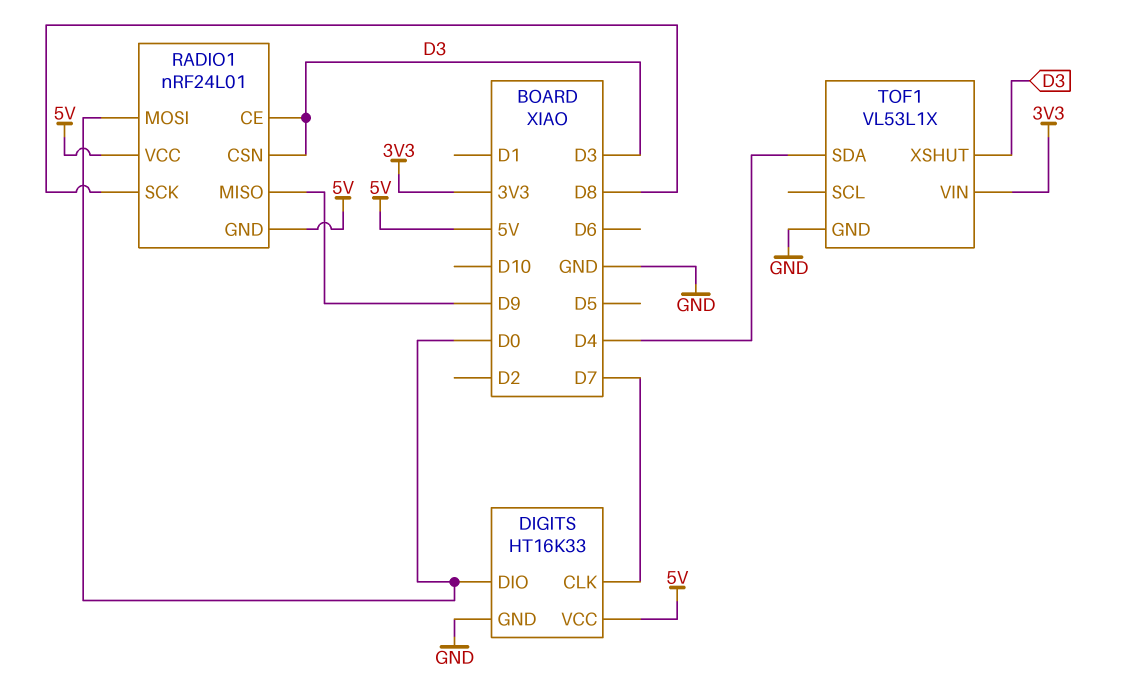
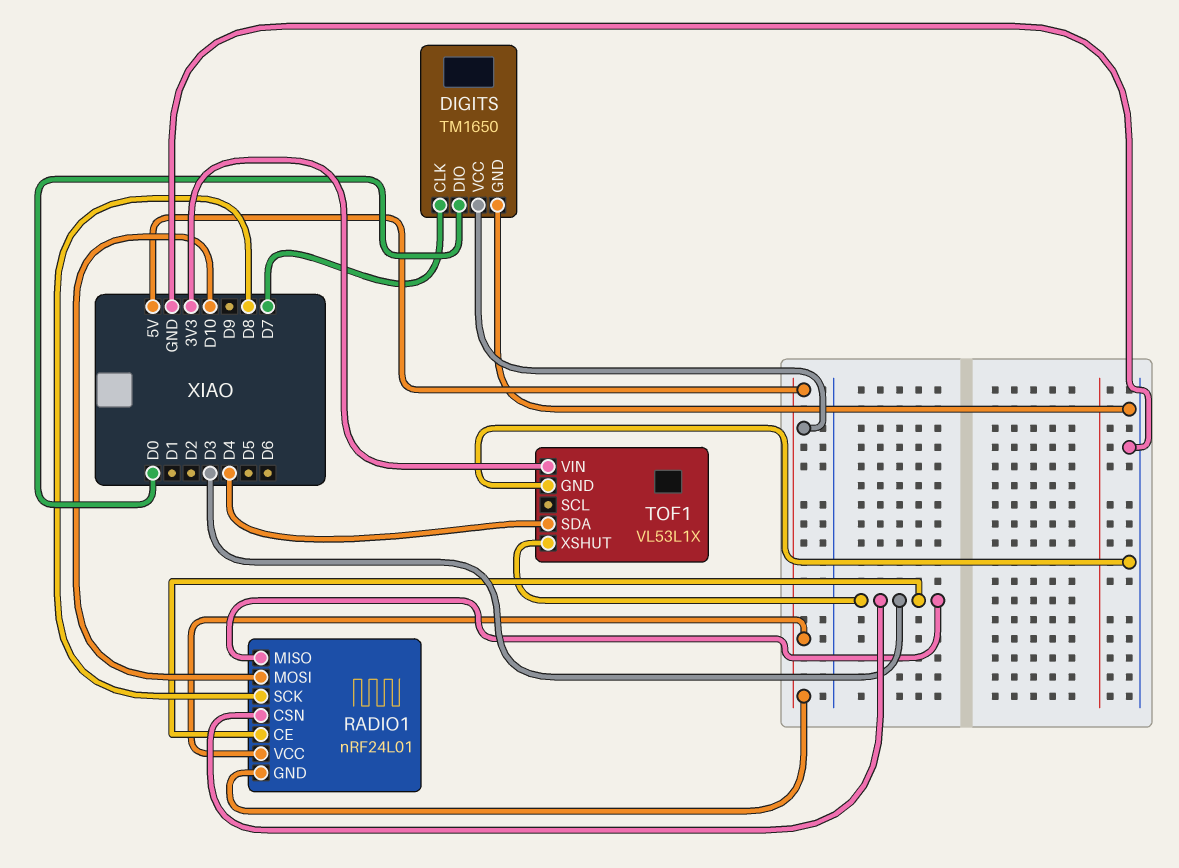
DIGITS: HT16K33 -> TM1650
RADIO1 pin MISO: D9 -> D3
RADIO1 pin MOSI: D0 -> D10

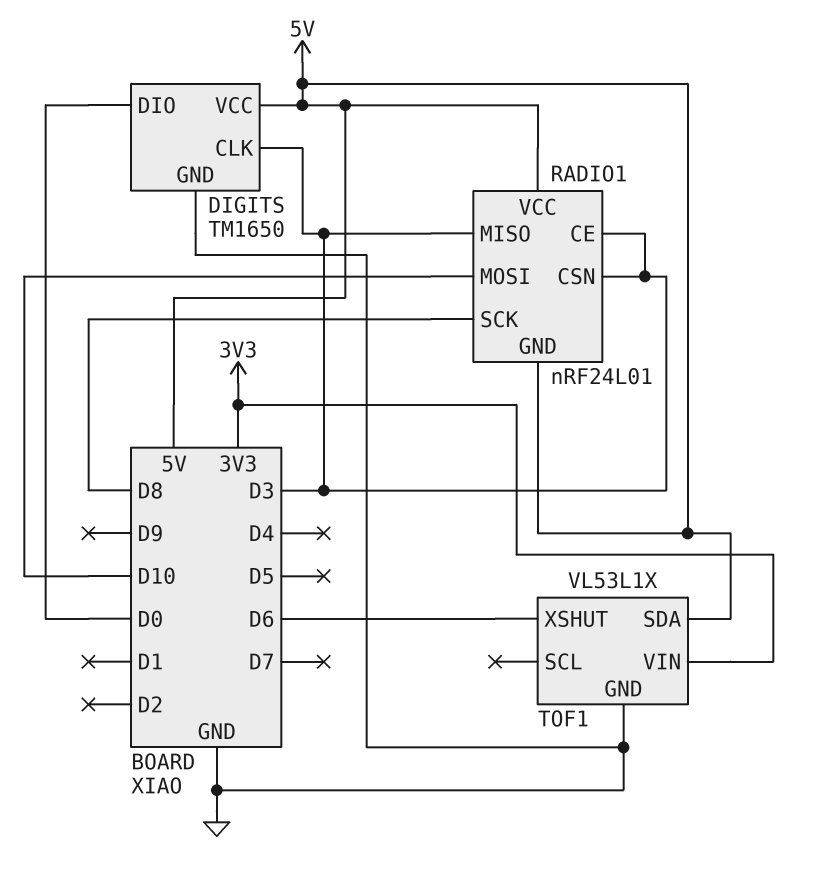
DIGITS pin CLK: D7 -> D3
TOF1 pin SDA: D4 -> 5V
TOF1 pin XSHUT: D3 -> D6

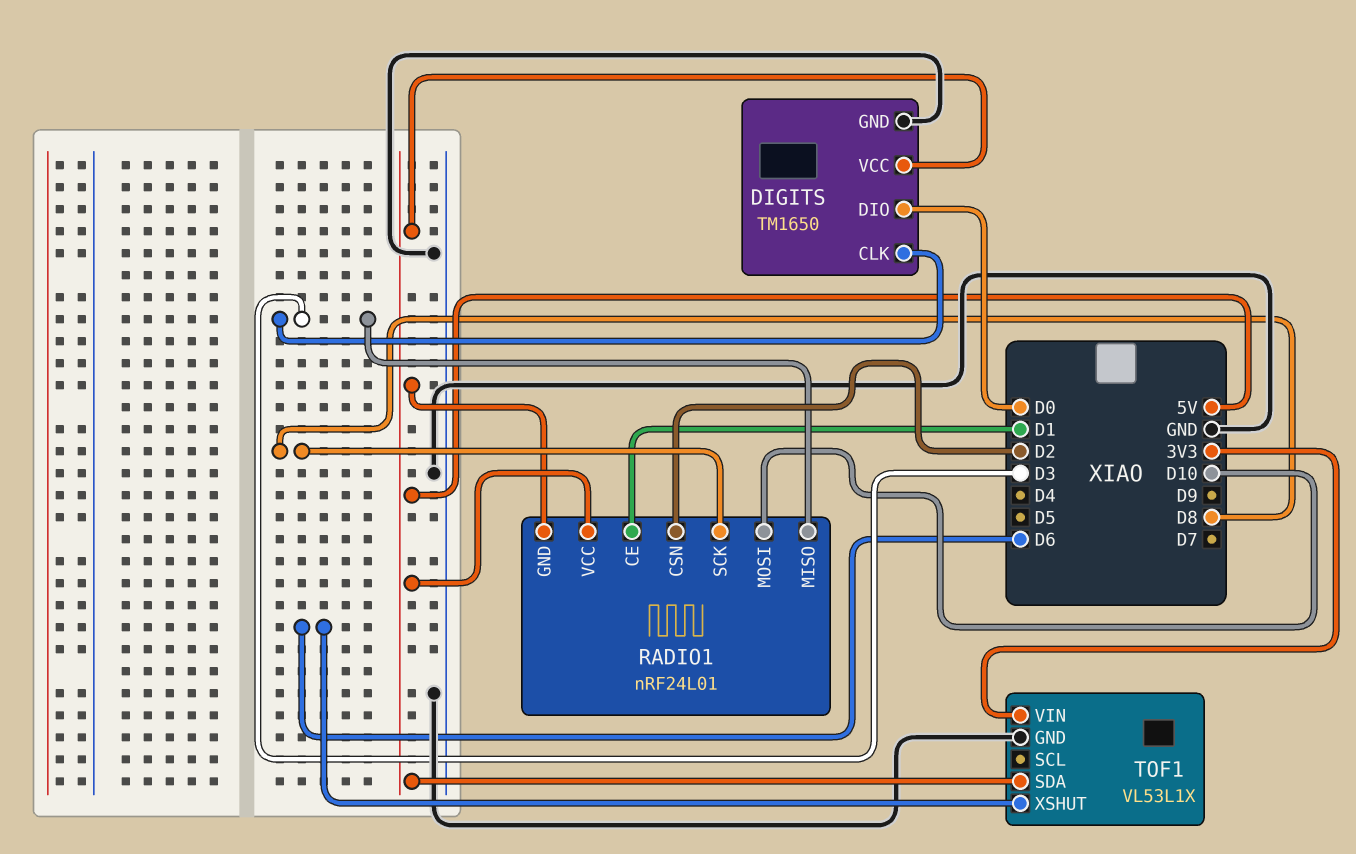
RADIO1 pin CE: D3 -> D1
RADIO1 pin CSN: D3 -> D2

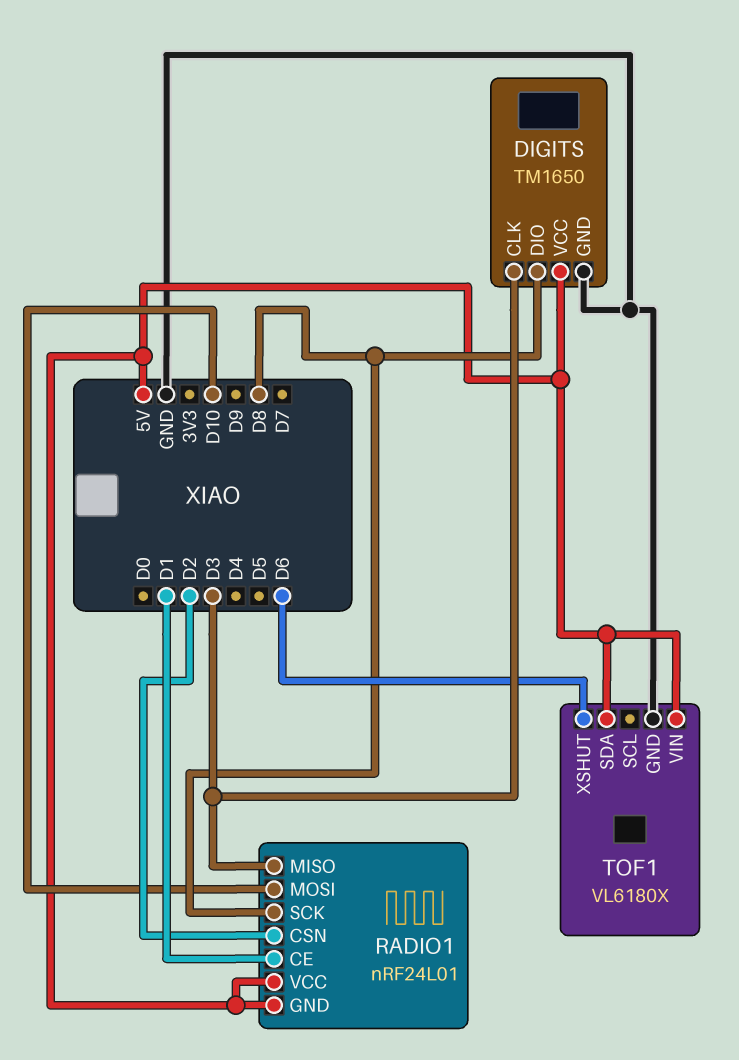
DIGITS pin DIO: D0 -> D8
TOF1: VL53L1X -> VL6180X
TOF1 pin VIN: 3V3 -> 5V

